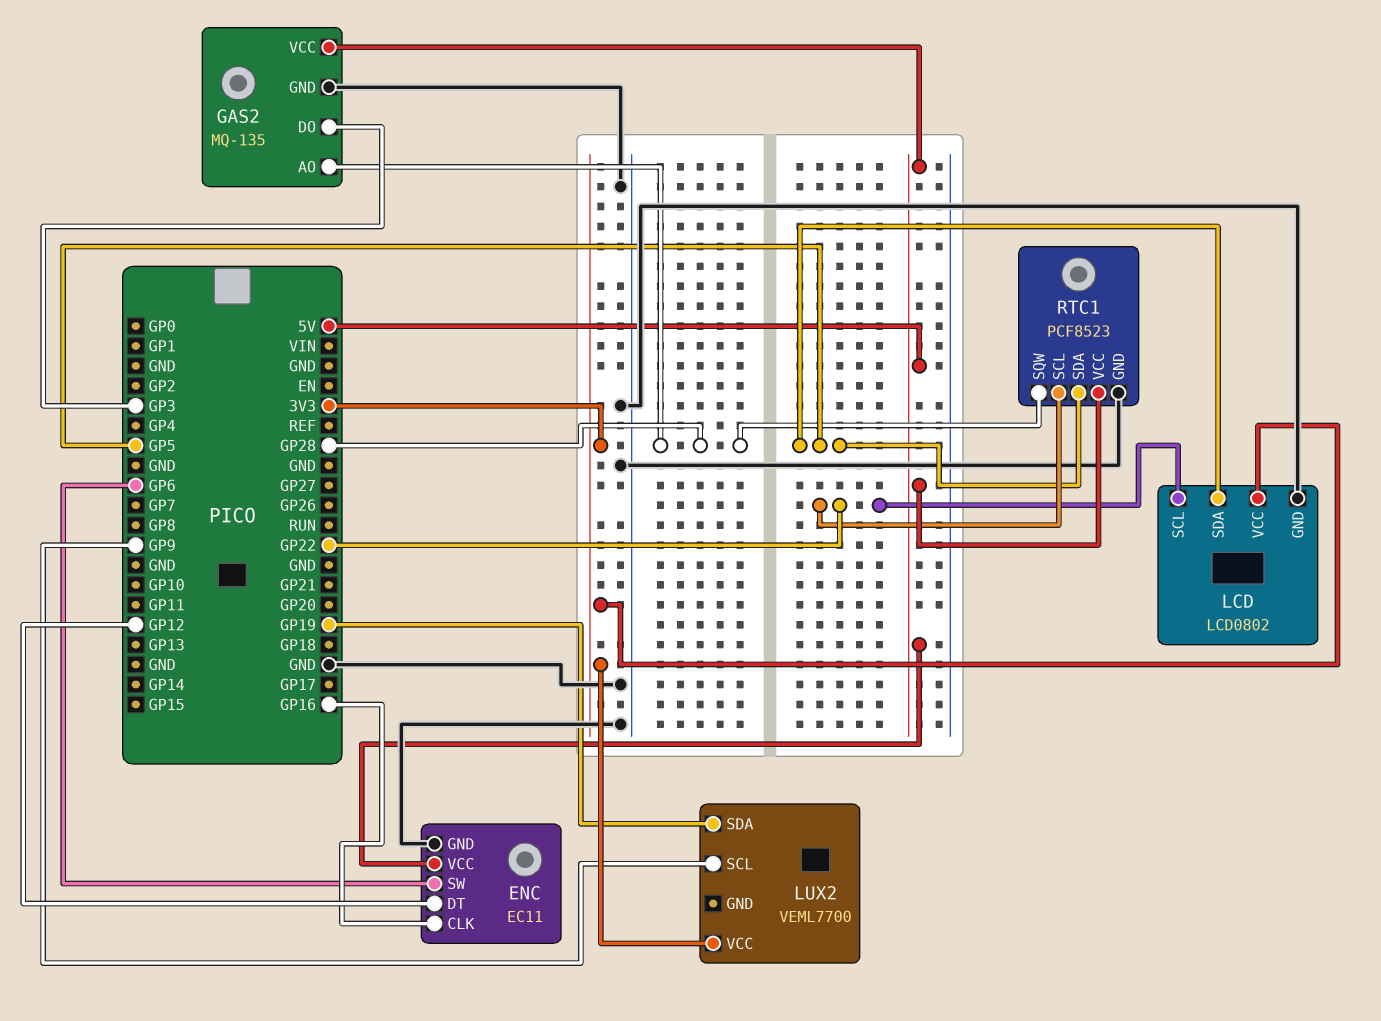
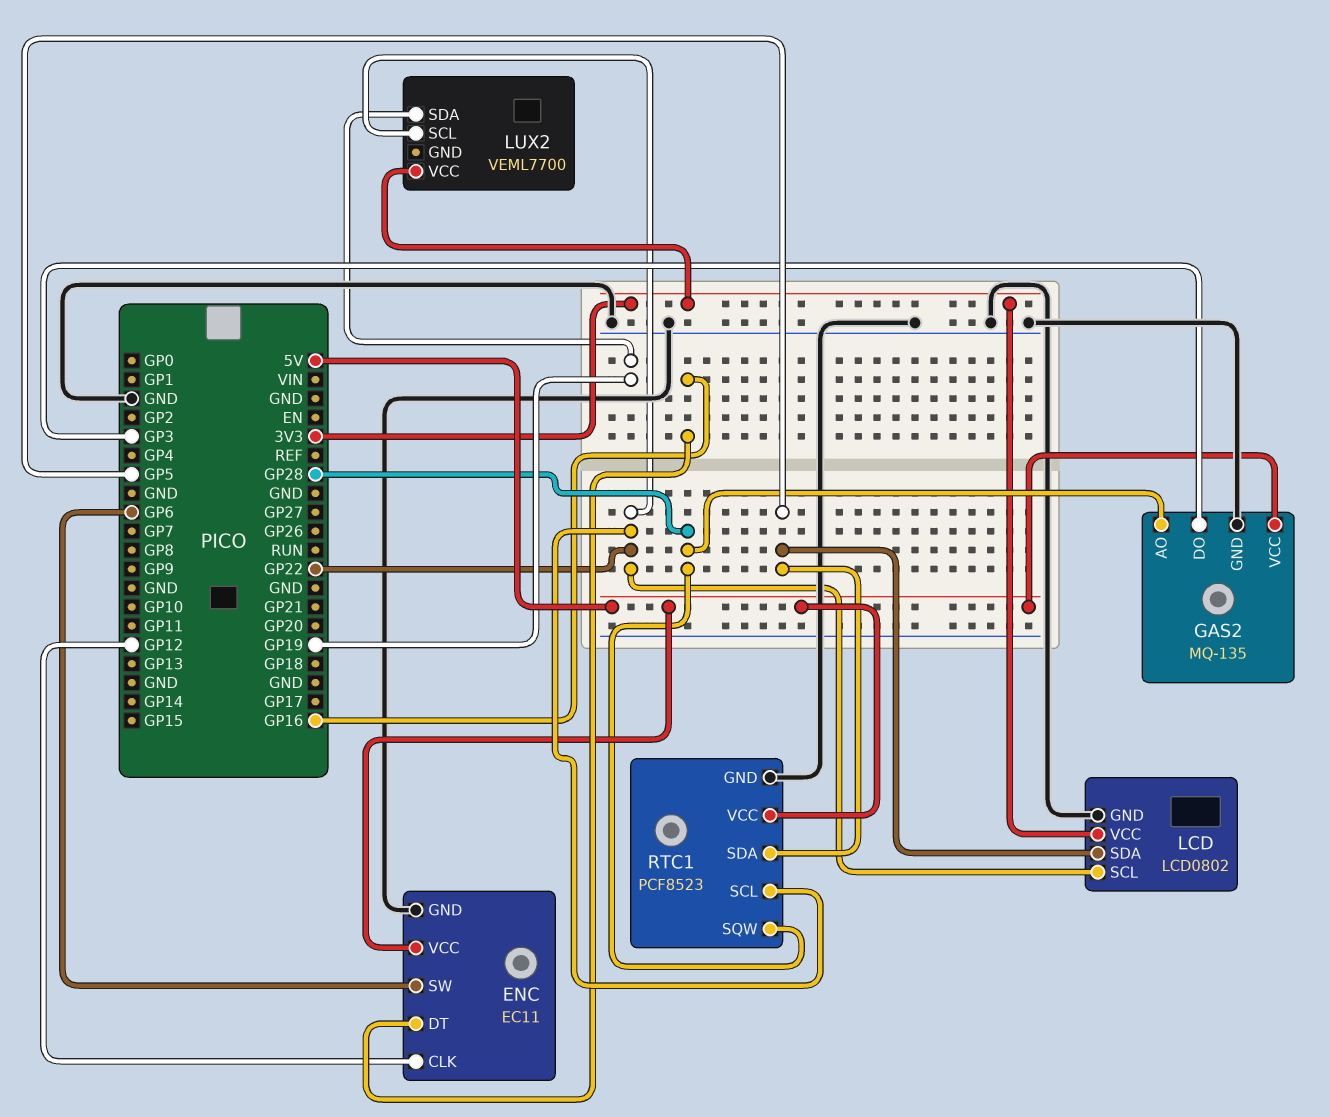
ENC pin CLK: GP16 -> GP12
ENC pin DT: GP12 -> GP16
LUX2 pin SCL: GP9 -> GP22

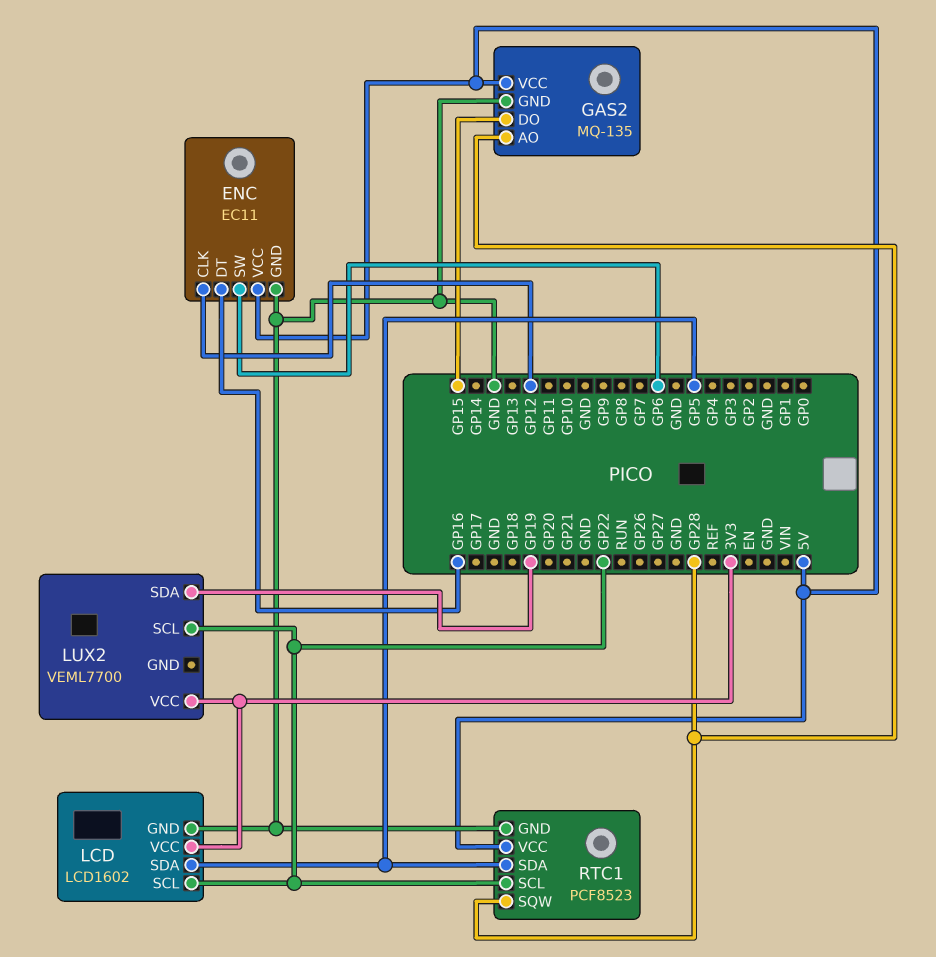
GAS2 pin DO: GP3 -> GP15
LCD: LCD0802 -> LCD1602

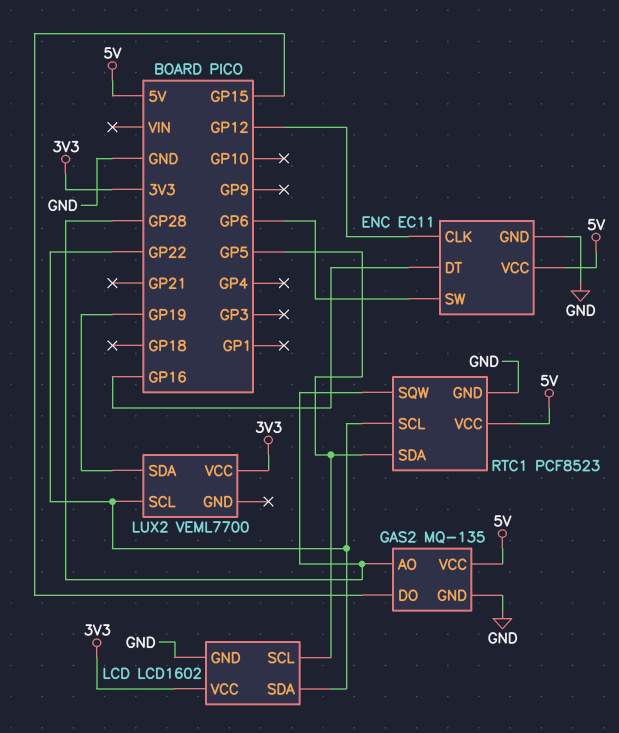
LCD pin SCL: GP22 -> GP5
LCD pin SDA: GP5 -> GP22

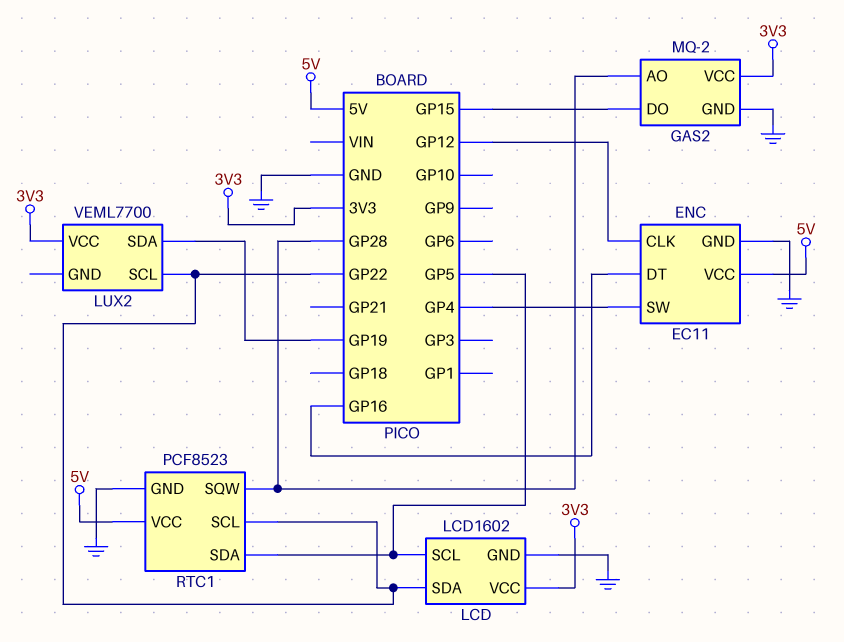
ENC pin SW: GP6 -> GP4
GAS2: MQ-135 -> MQ-2
GAS2 pin VCC: 5V -> 3V3

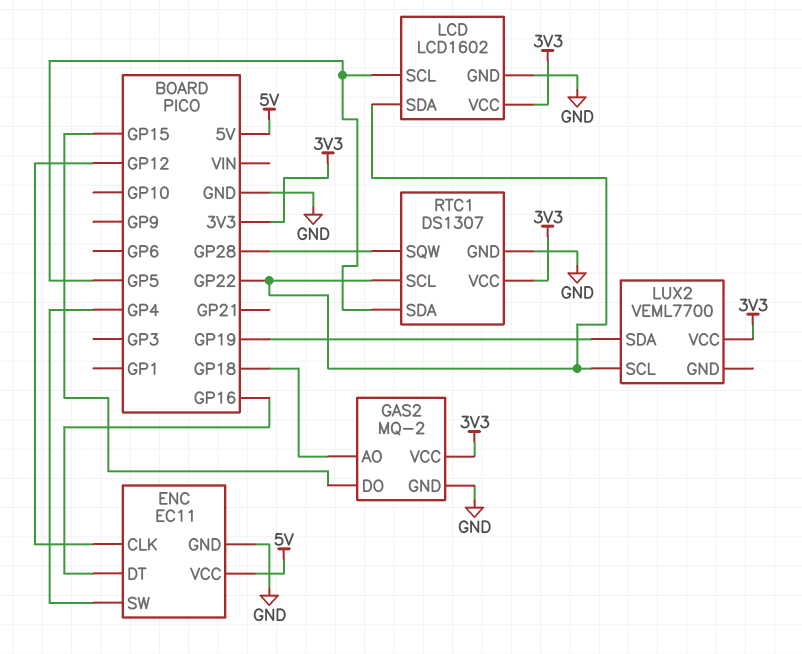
GAS2 pin AO: GP28 -> GP18
RTC1: PCF8523 -> DS1307
RTC1 pin VCC: 5V -> 3V3

